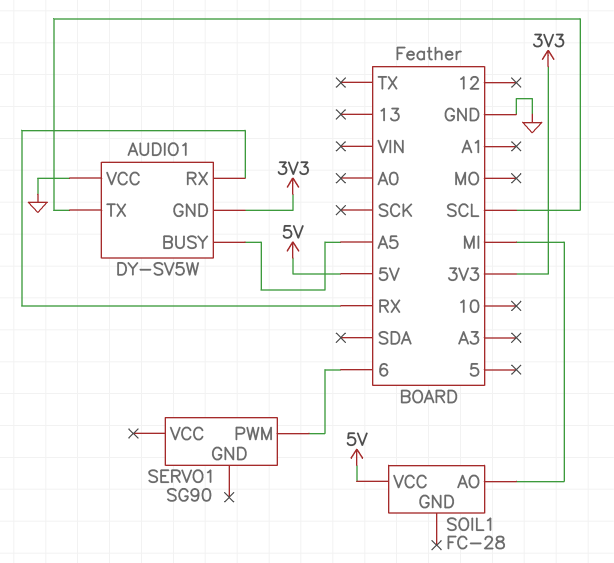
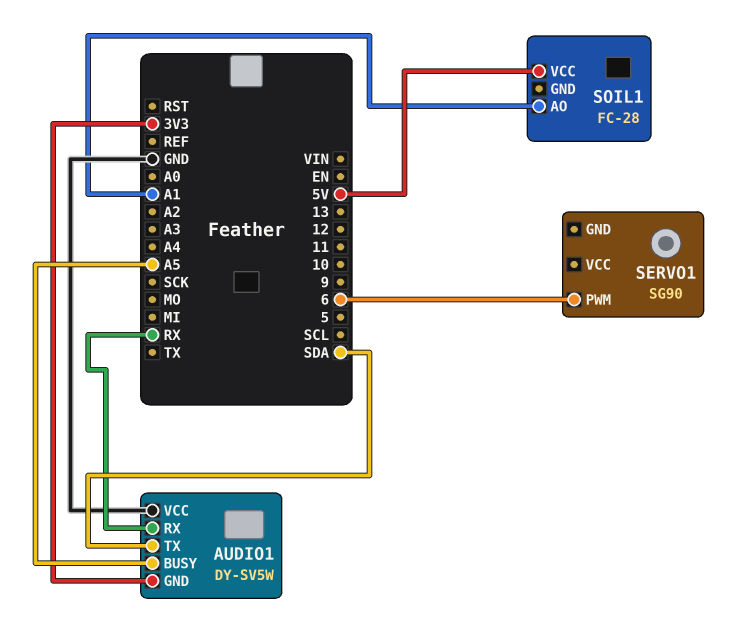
AUDIO1 pin TX: SCL -> SDA
SOIL1 pin AO: MI -> A1

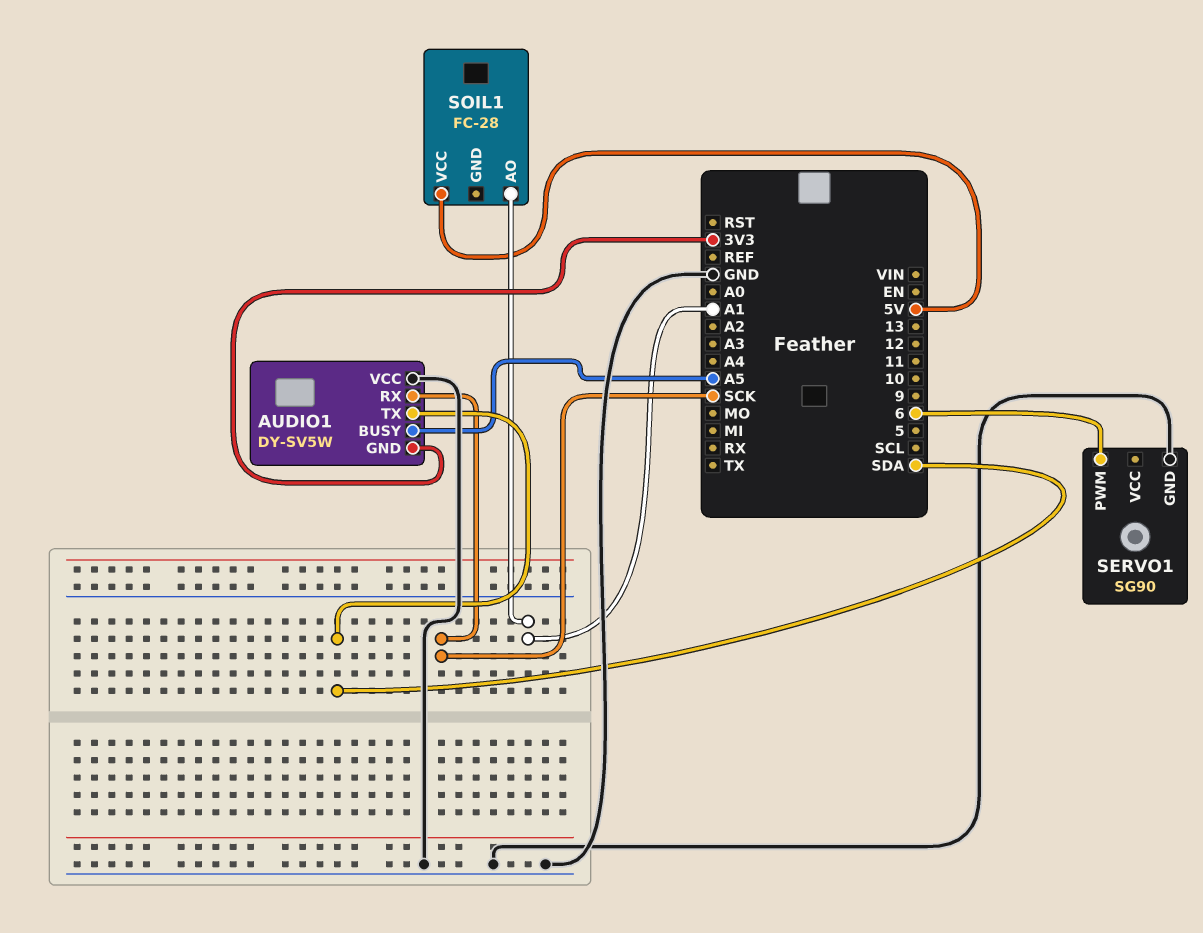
AUDIO1 pin RX: RX -> SCK
SERVO1 pin GND: none -> GND

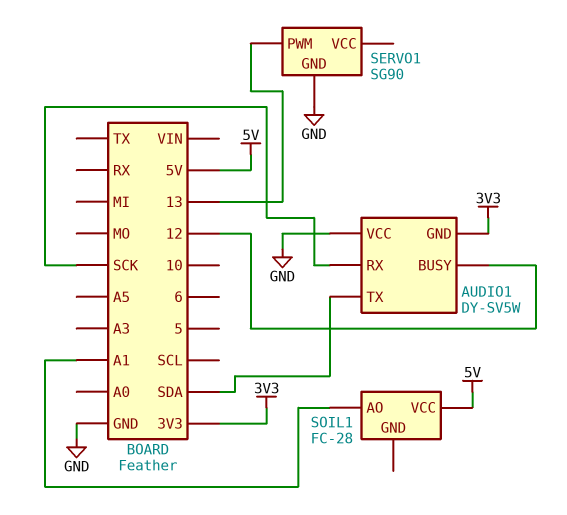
AUDIO1 pin BUSY: A5 -> 12
SERVO1 pin PWM: 6 -> 13

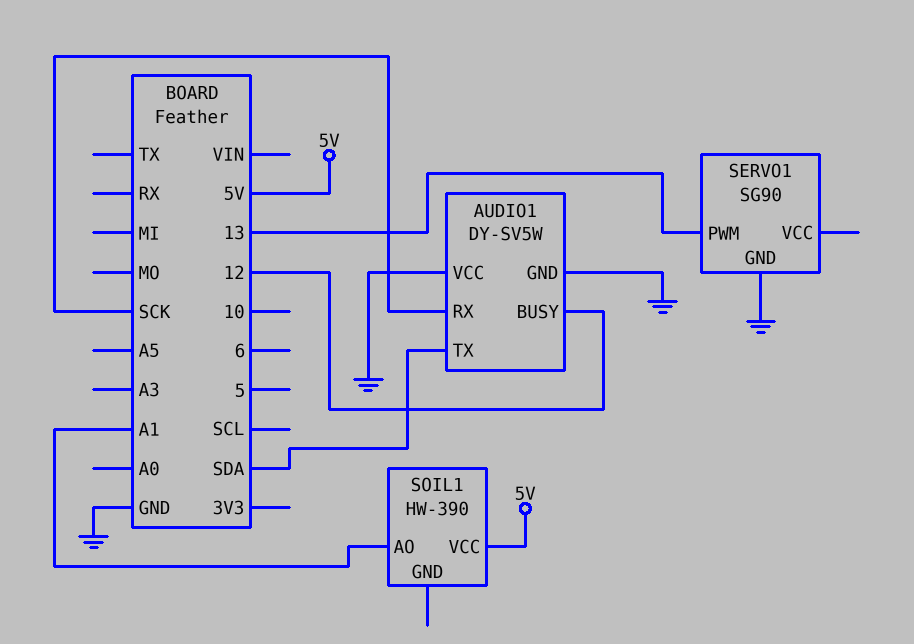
AUDIO1 pin GND: 3V3 -> GND
SOIL1: FC-28 -> HW-390

